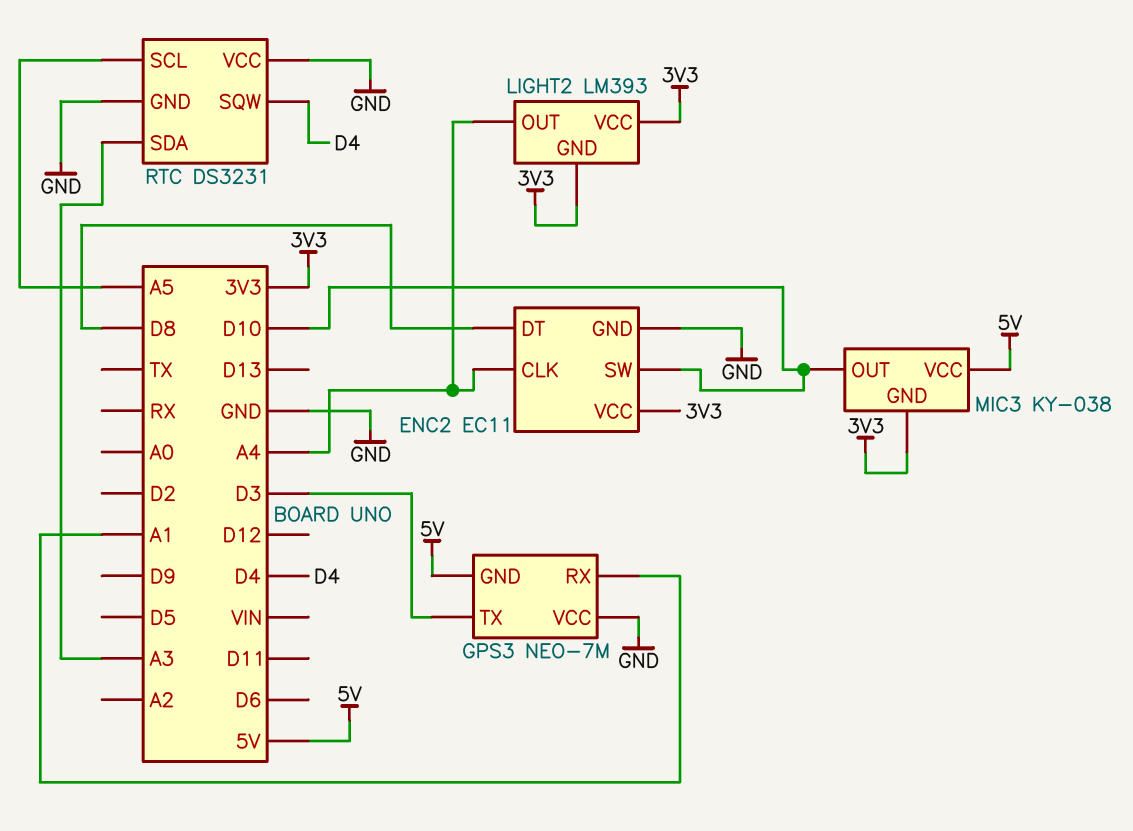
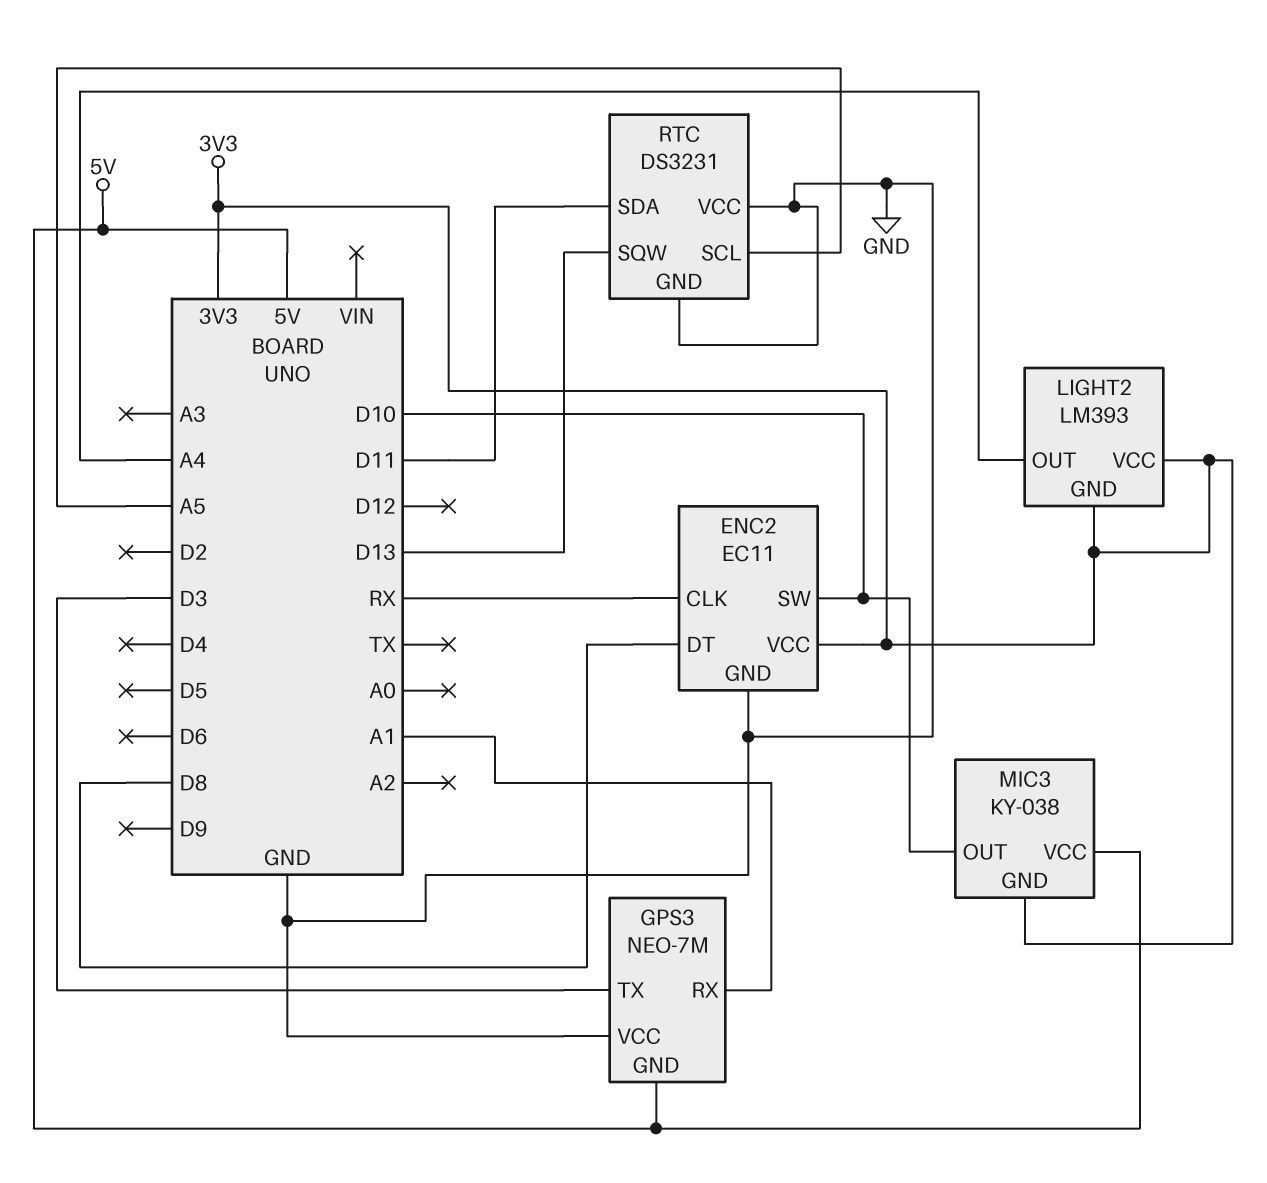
ENC2 pin CLK: A4 -> RX
RTC pin SDA: A3 -> D11
RTC pin SQW: D4 -> D13

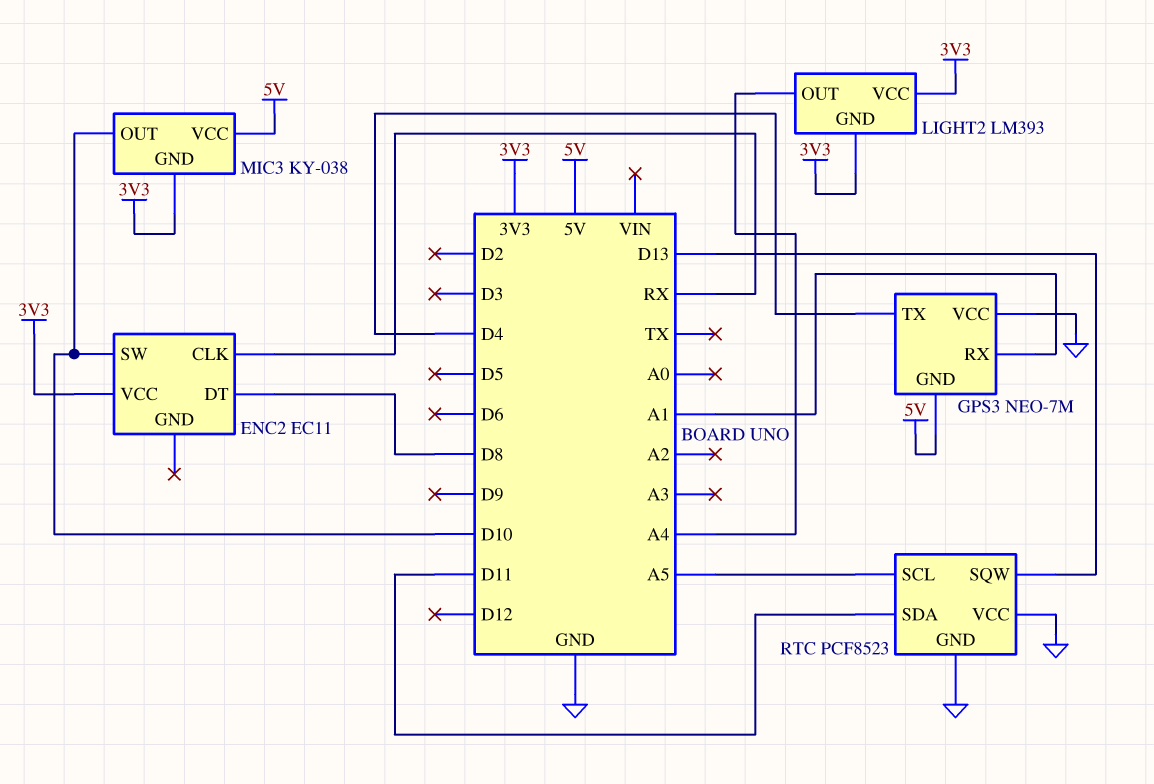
ENC2 pin GND: GND -> none
GPS3 pin TX: D3 -> D4
RTC: DS3231 -> PCF8523

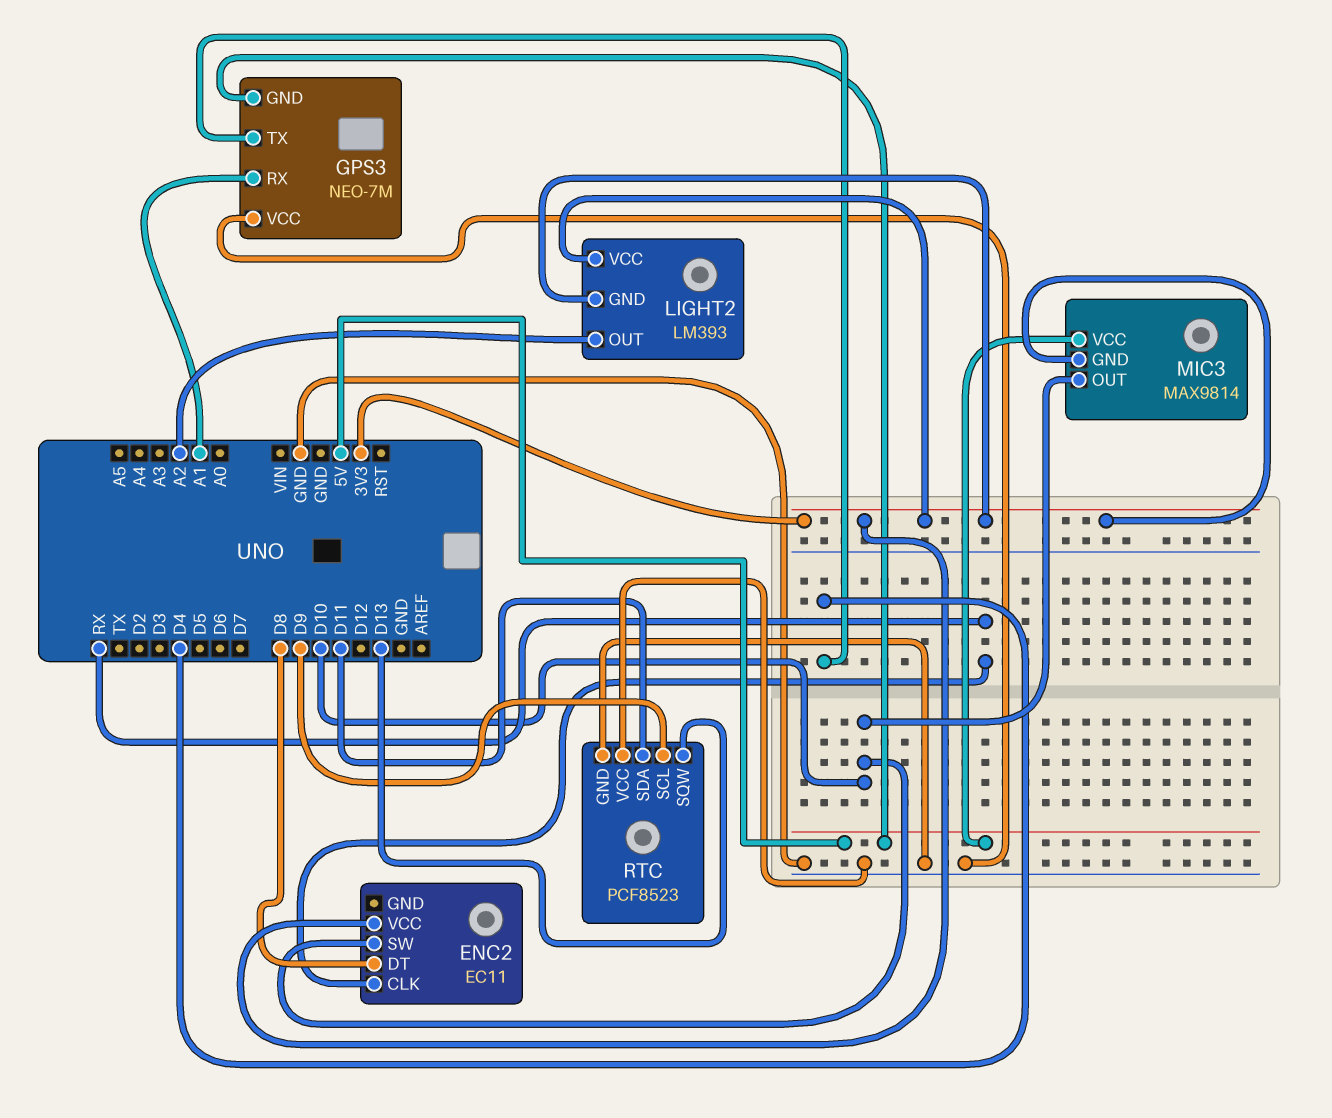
LIGHT2 pin OUT: A4 -> A2
MIC3: KY-038 -> MAX9814
RTC pin SCL: A5 -> D9

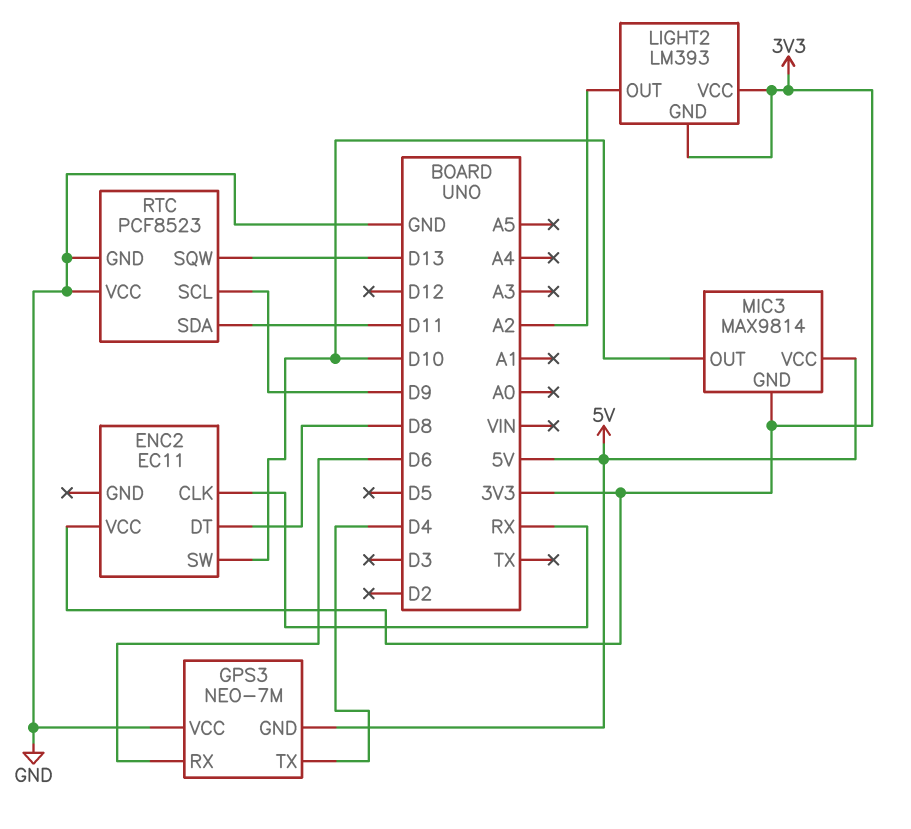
GPS3 pin RX: A1 -> D6

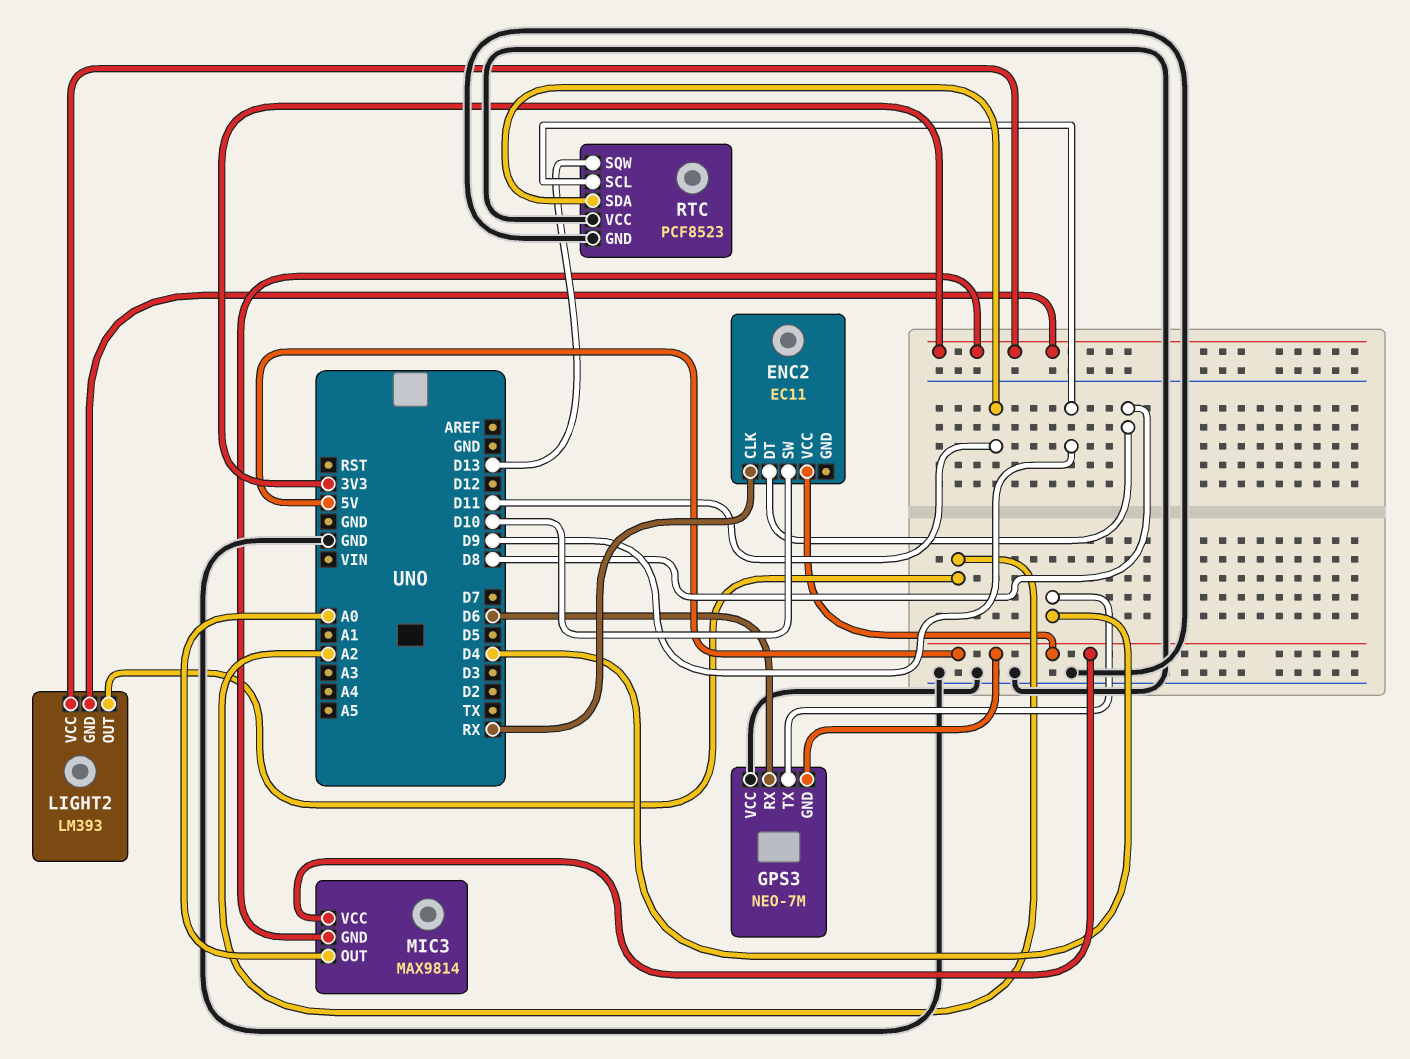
ENC2 pin VCC: 3V3 -> 5V
MIC3 pin OUT: D10 -> A0

